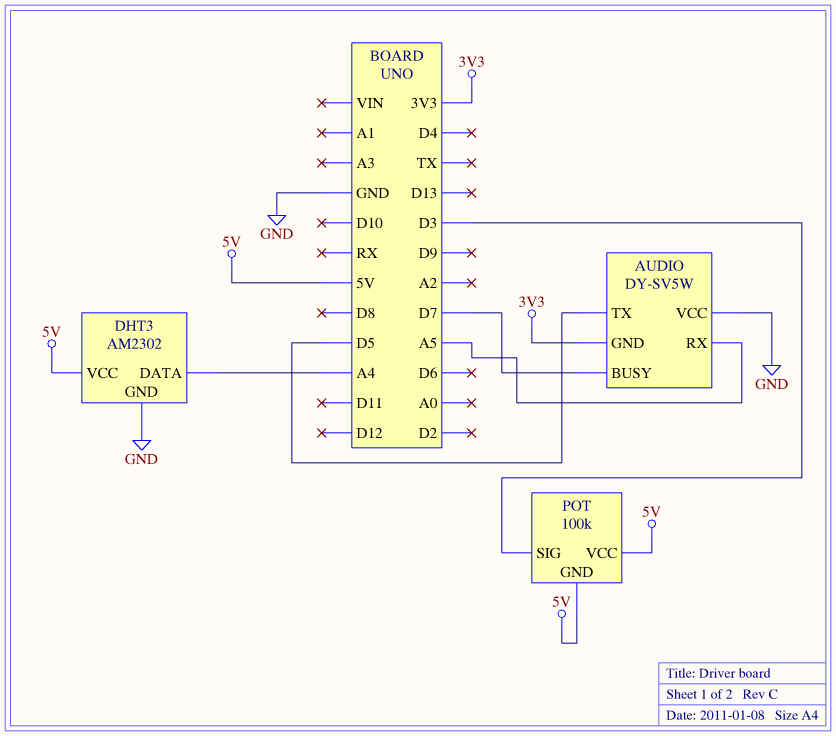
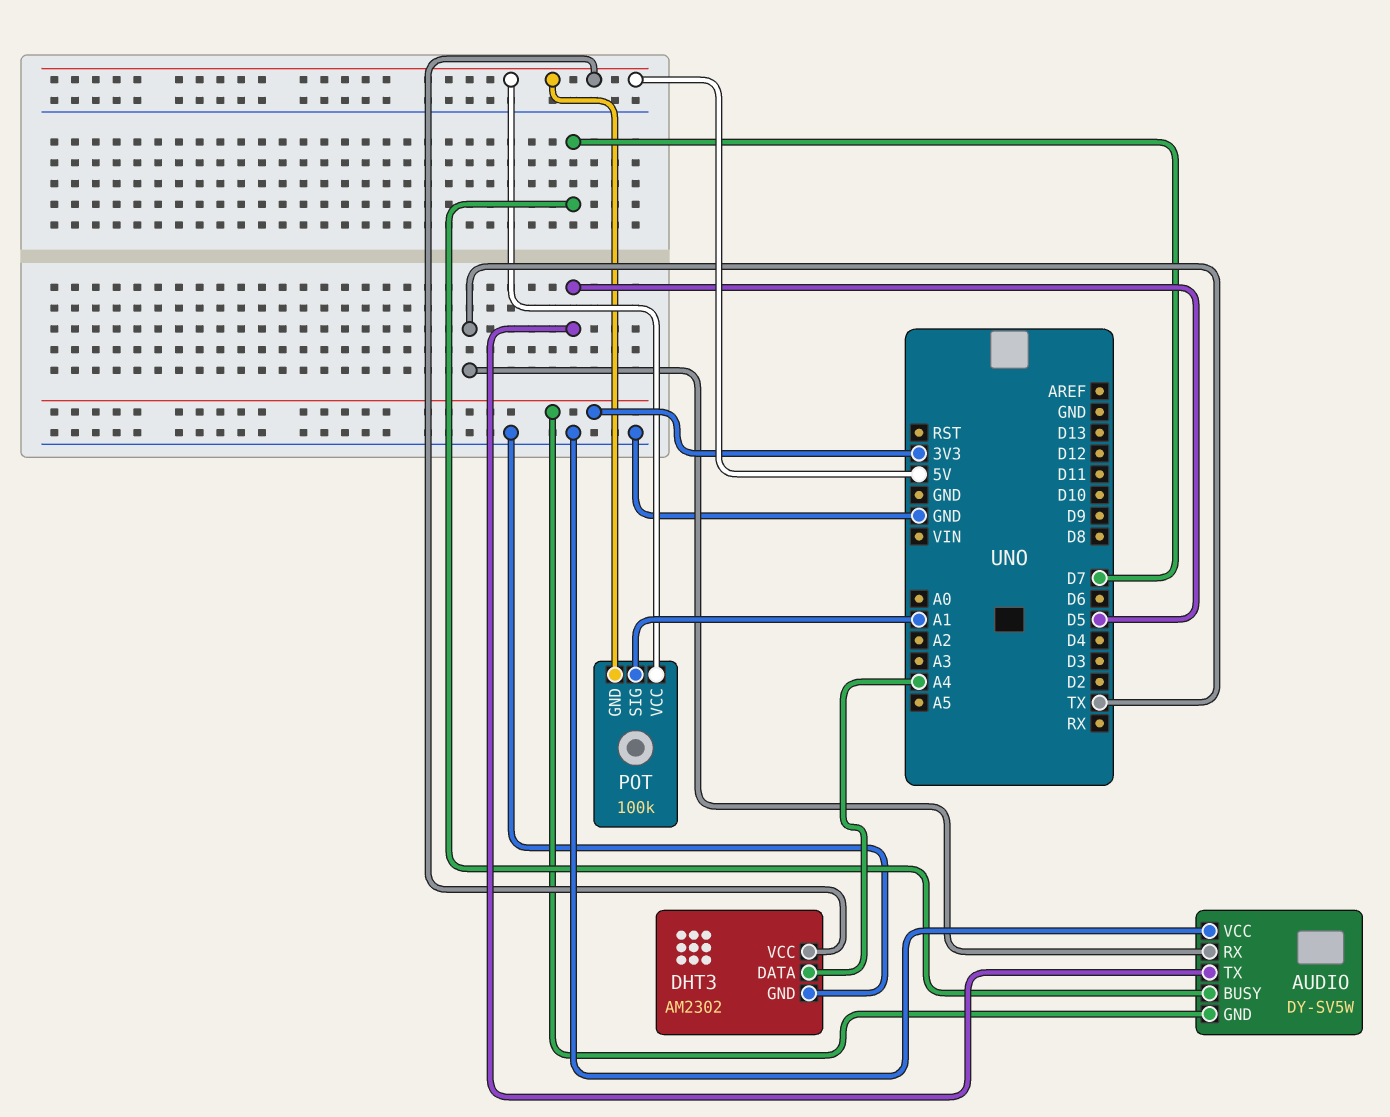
AUDIO pin RX: A5 -> TX
POT pin SIG: D3 -> A1

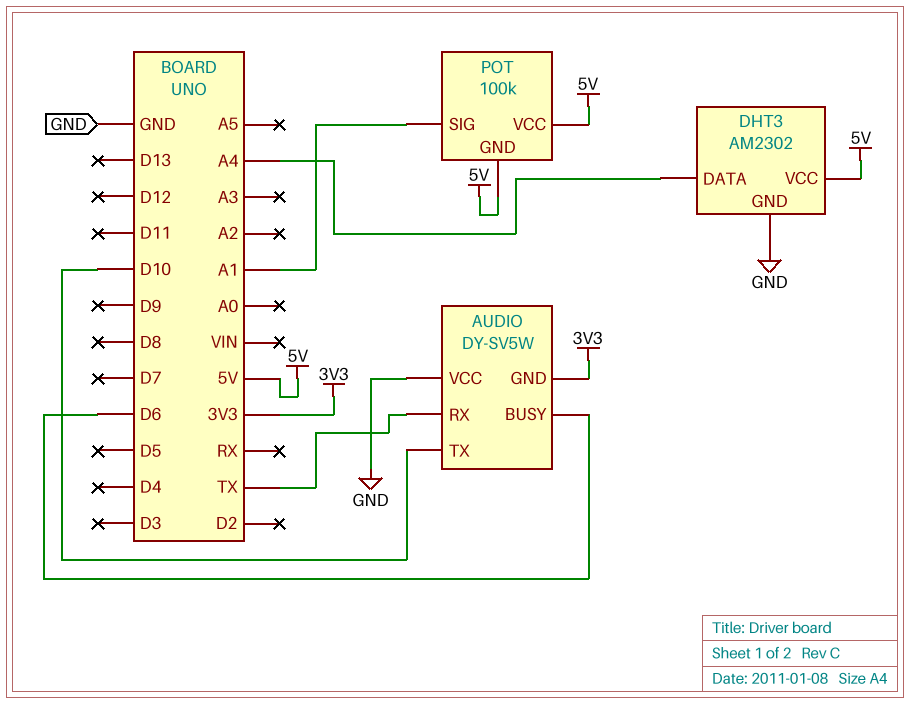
AUDIO pin BUSY: D7 -> D6
AUDIO pin TX: D5 -> D10

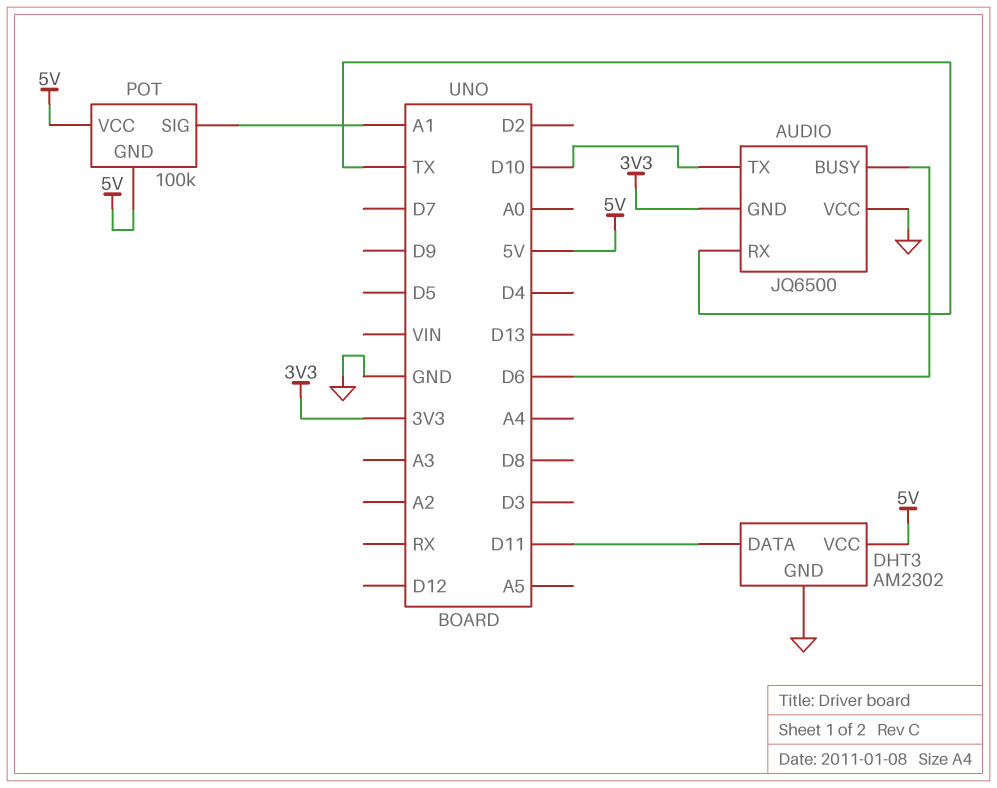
AUDIO: DY-SV5W -> JQ6500
DHT3 pin DATA: A4 -> D11

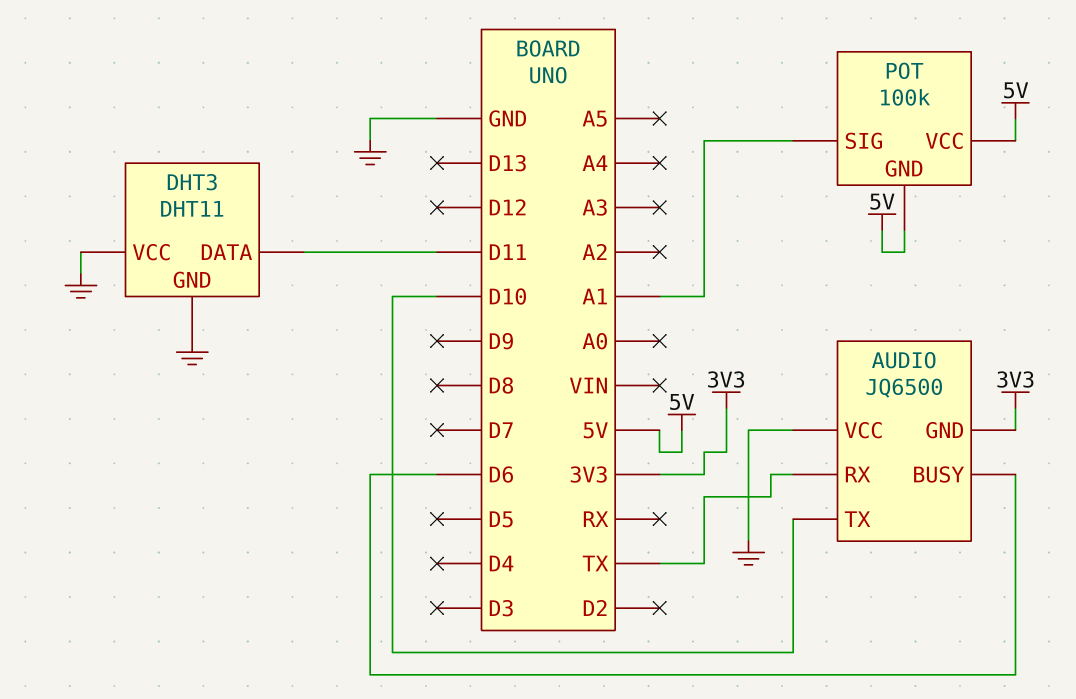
DHT3: AM2302 -> DHT11
DHT3 pin VCC: 5V -> GND

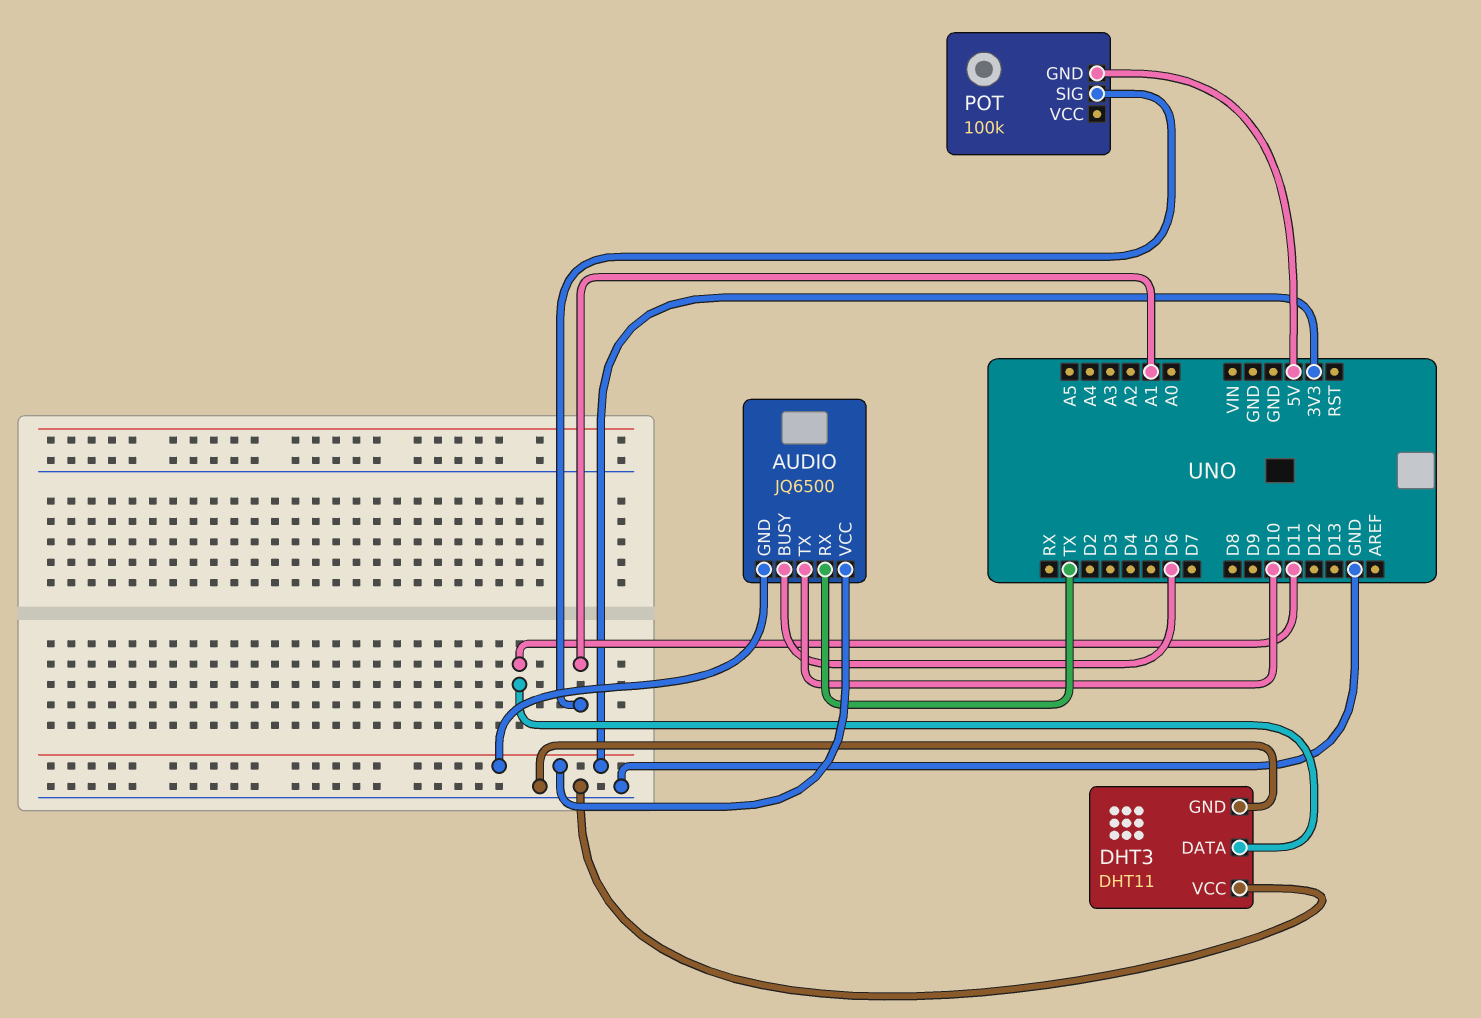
AUDIO pin VCC: GND -> 3V3
POT pin VCC: 5V -> none

